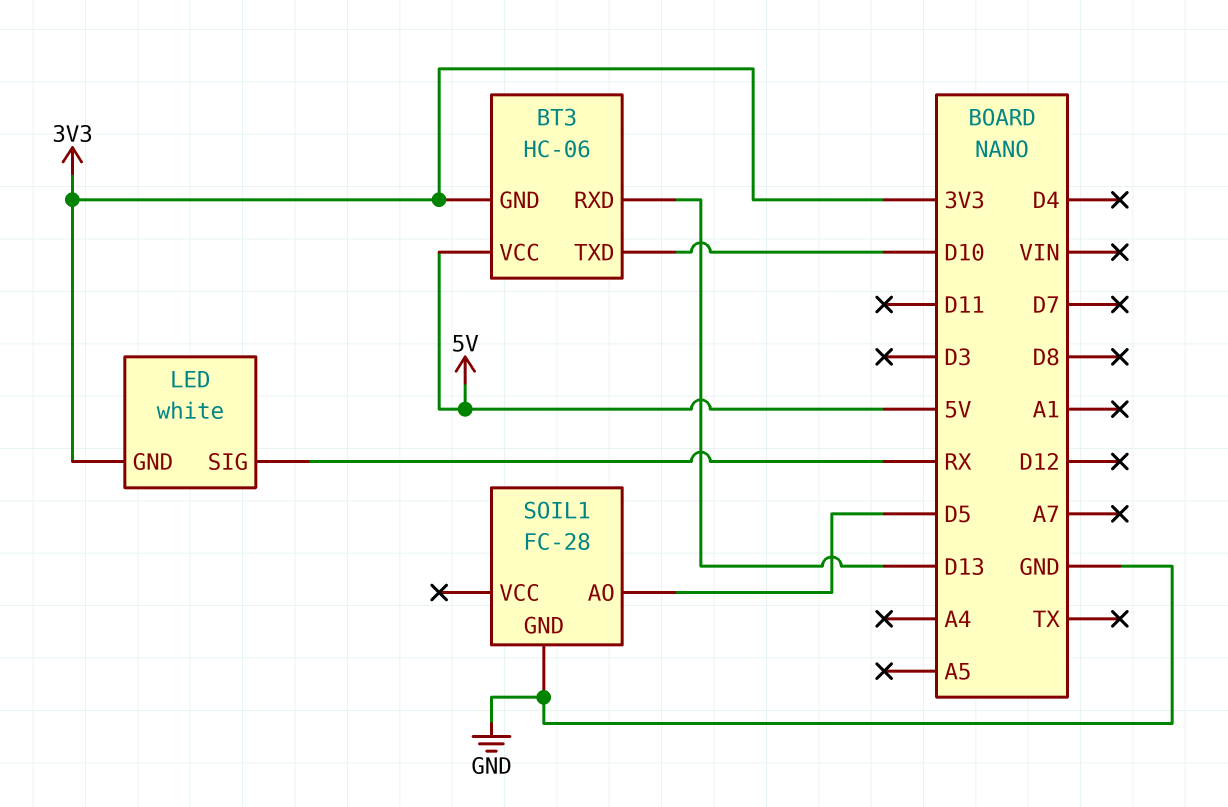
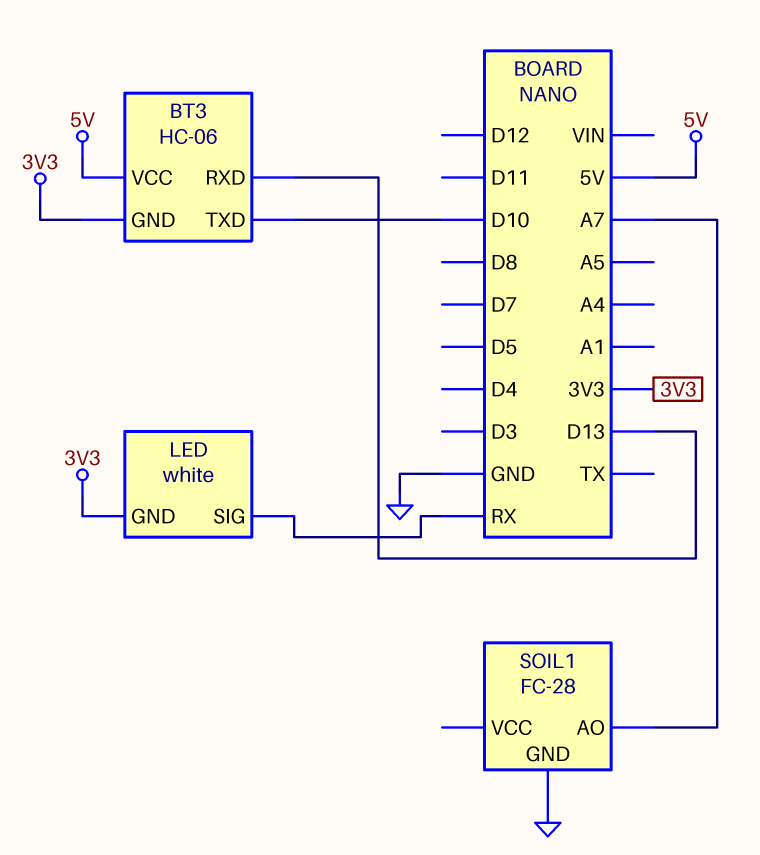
SOIL1 pin AO: D5 -> A7

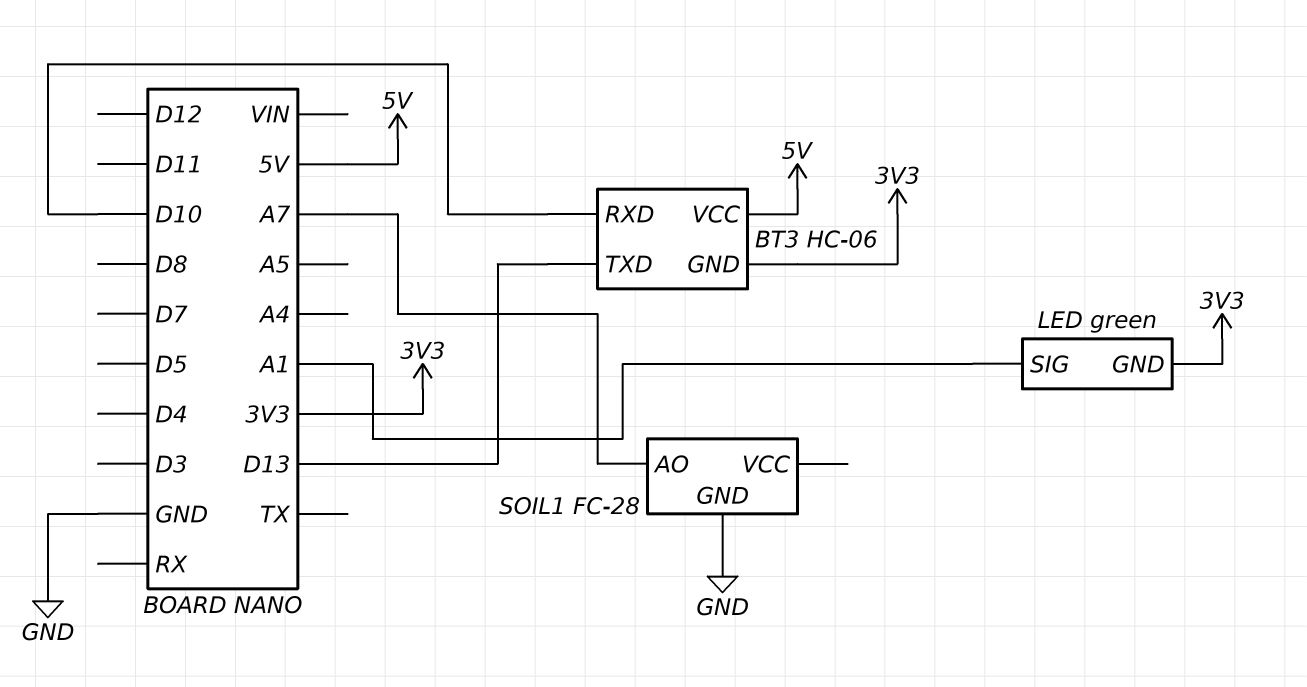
BT3 pin RXD: D13 -> D10
BT3 pin TXD: D10 -> D13
LED: white -> green
LED pin SIG: RX -> A1

